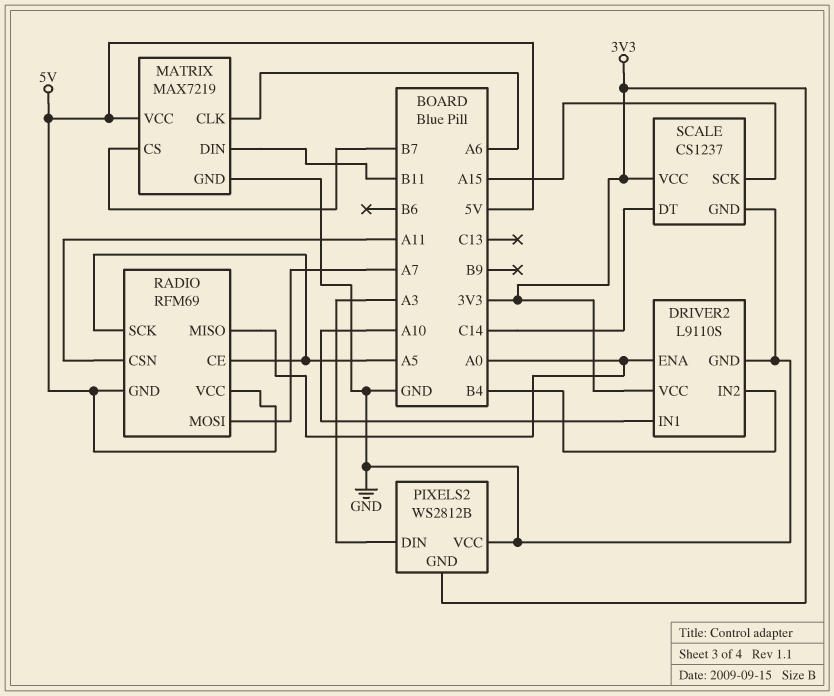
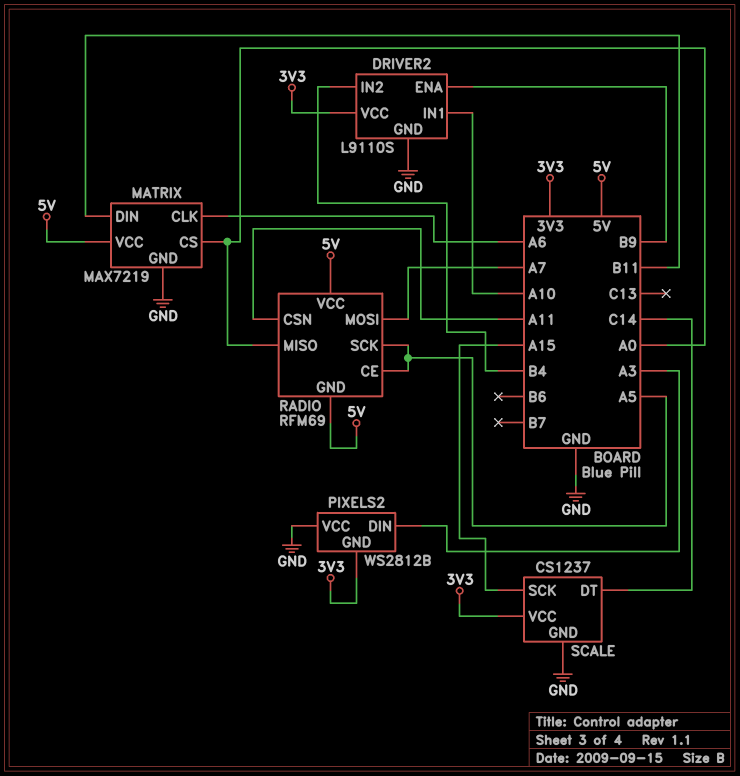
DRIVER2 pin ENA: A0 -> B9
MATRIX pin CS: B7 -> A0

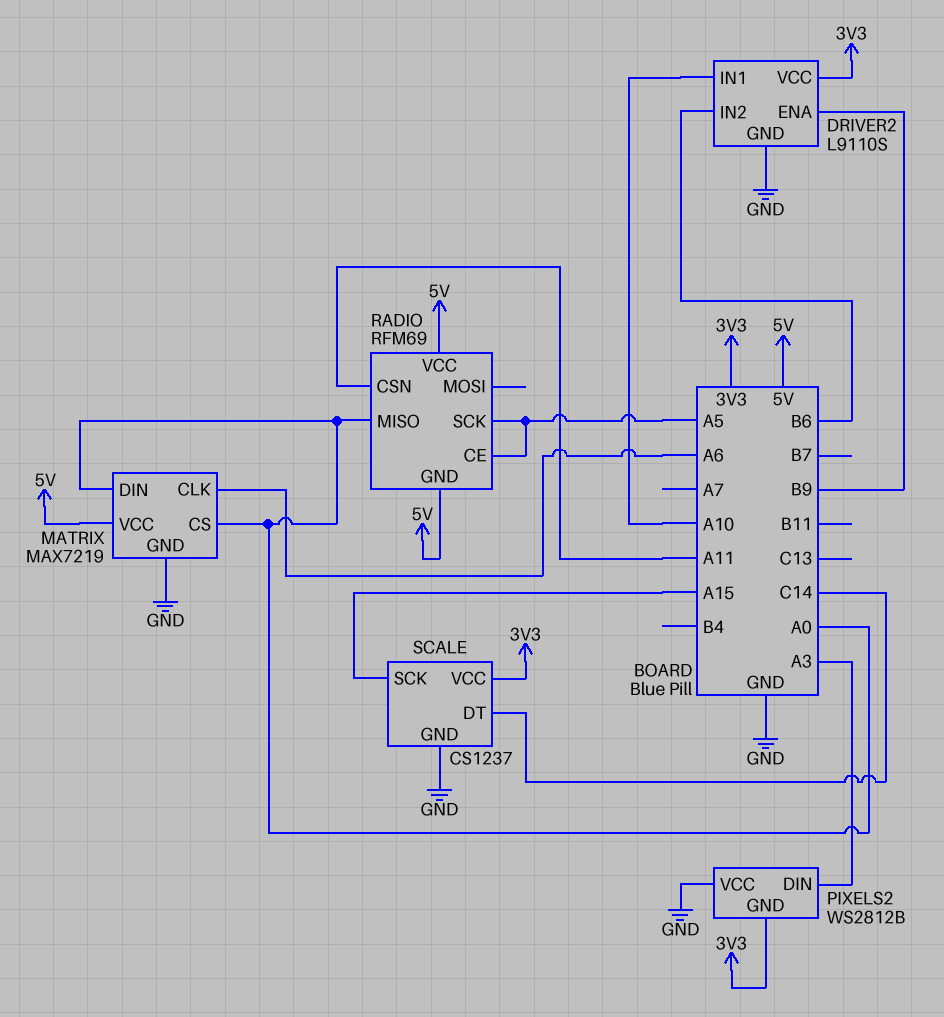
DRIVER2 pin IN2: B4 -> B6
MATRIX pin DIN: B11 -> A0
RADIO pin MOSI: A7 -> none

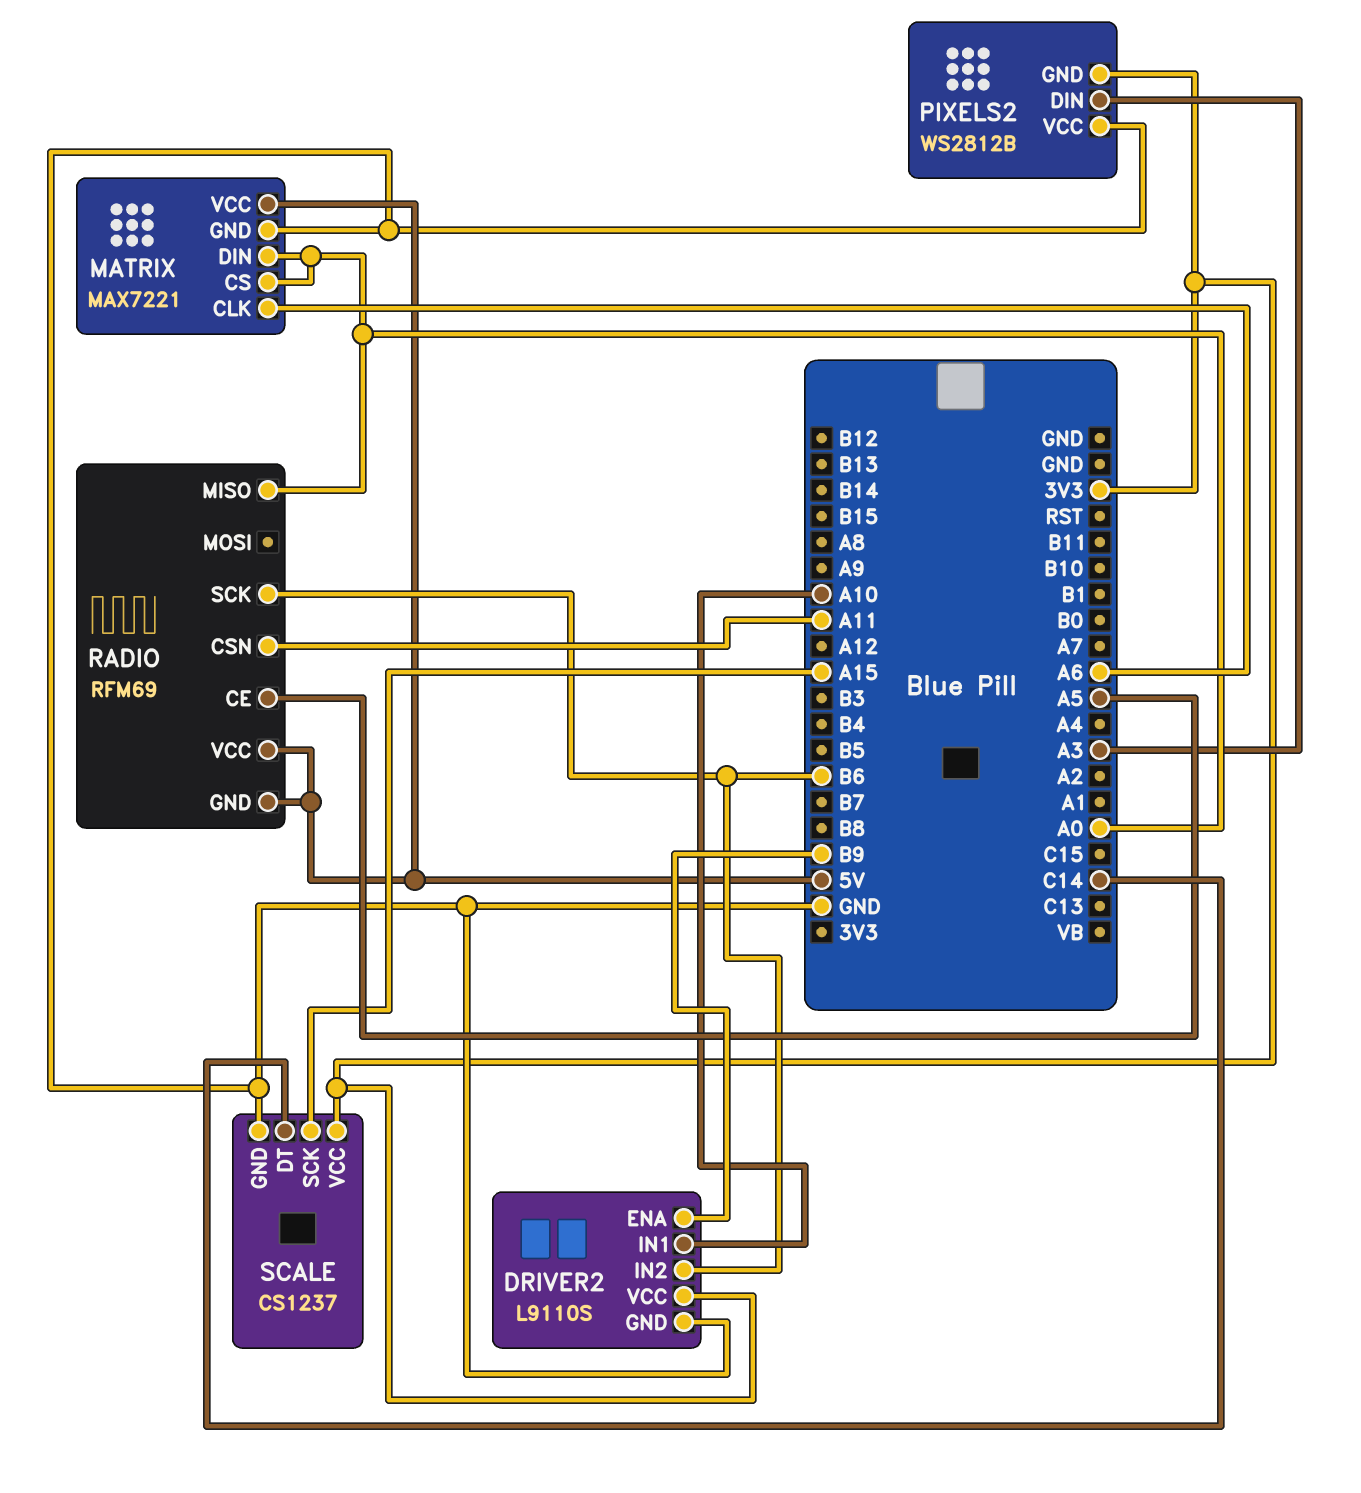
MATRIX: MAX7219 -> MAX7221
RADIO pin SCK: A5 -> B6

